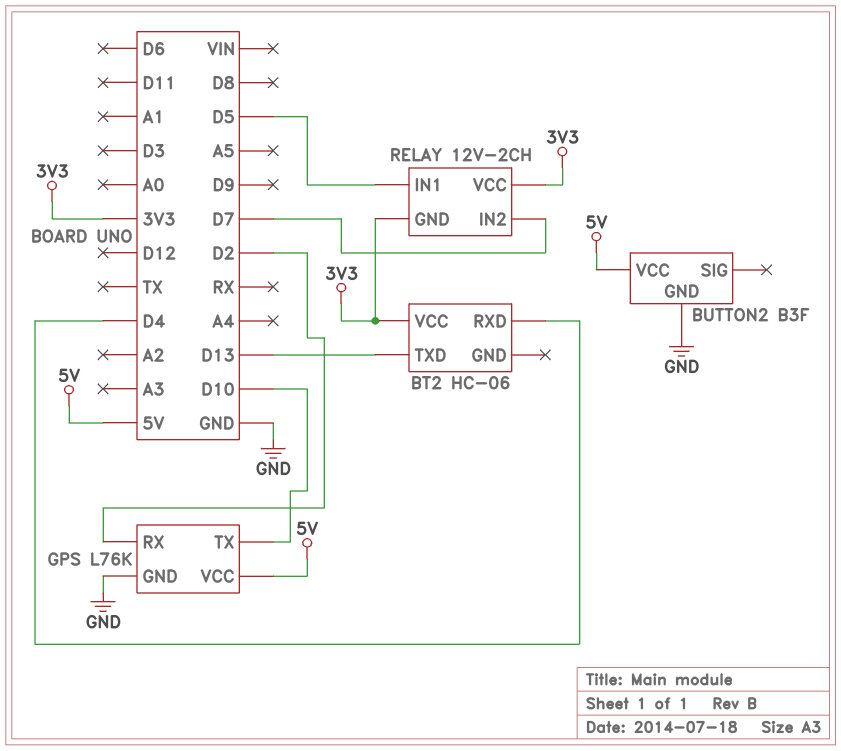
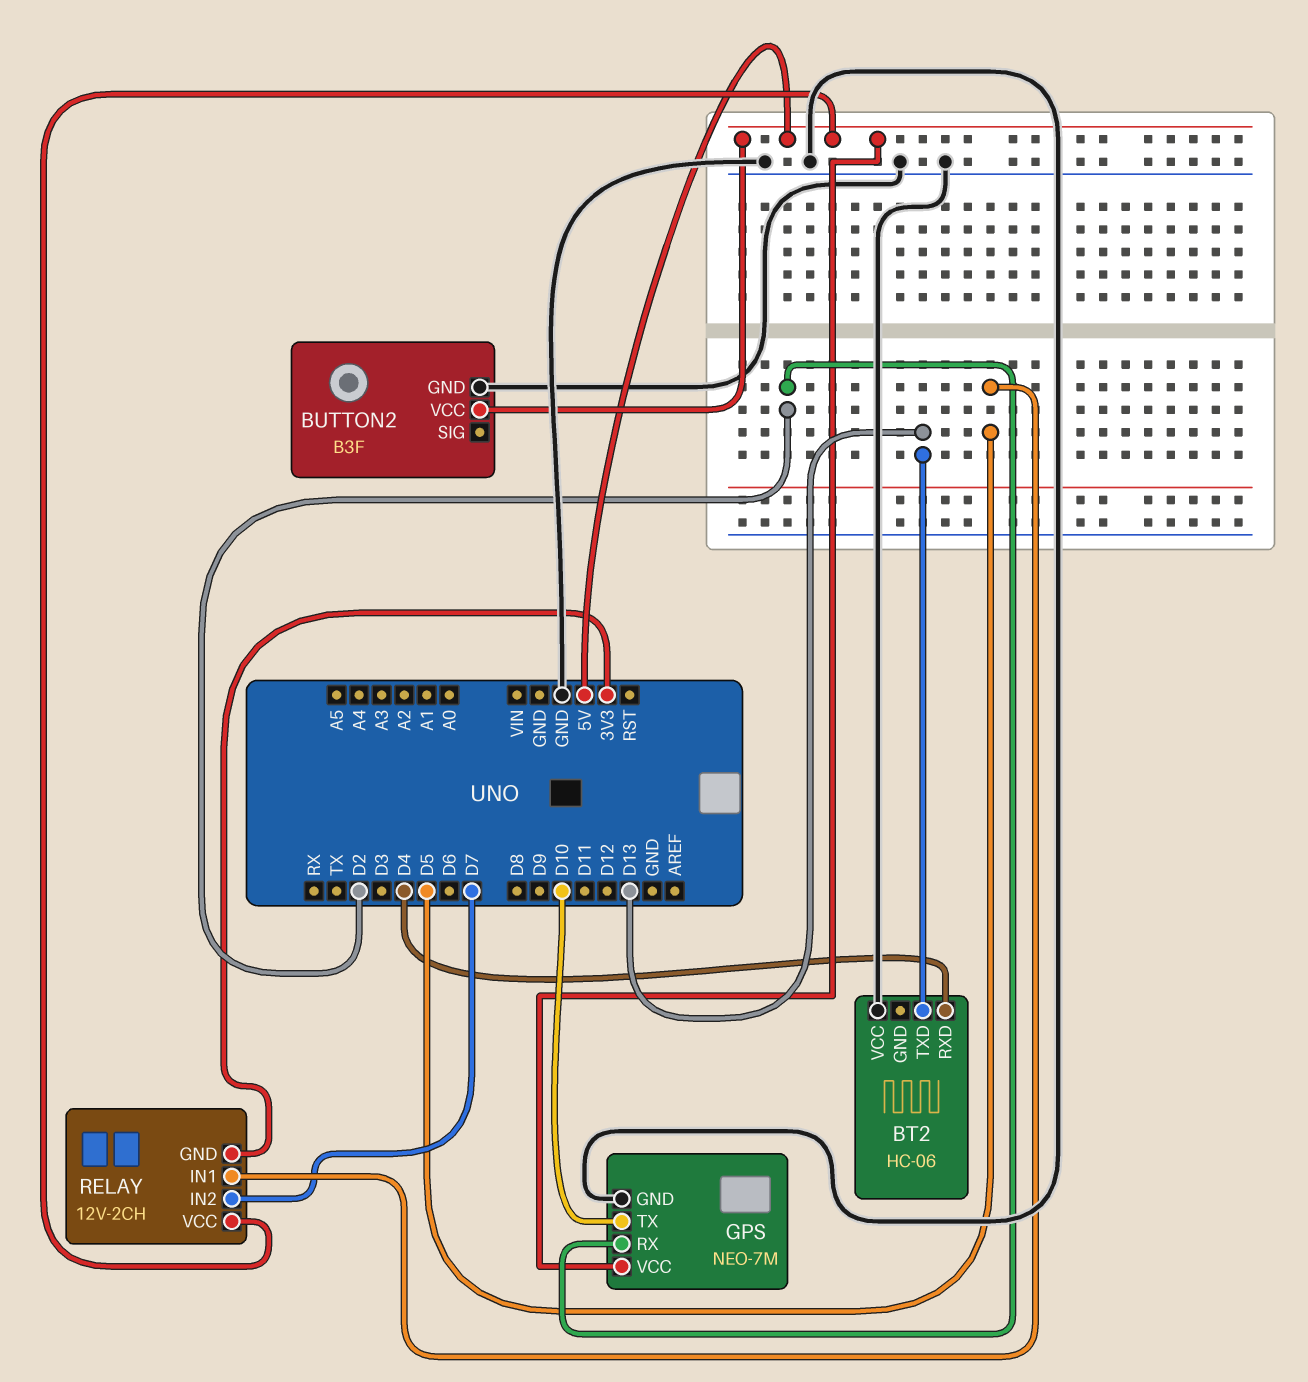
BT2 pin VCC: 3V3 -> GND
GPS: L76K -> NEO-7M
RELAY pin VCC: 3V3 -> 5V

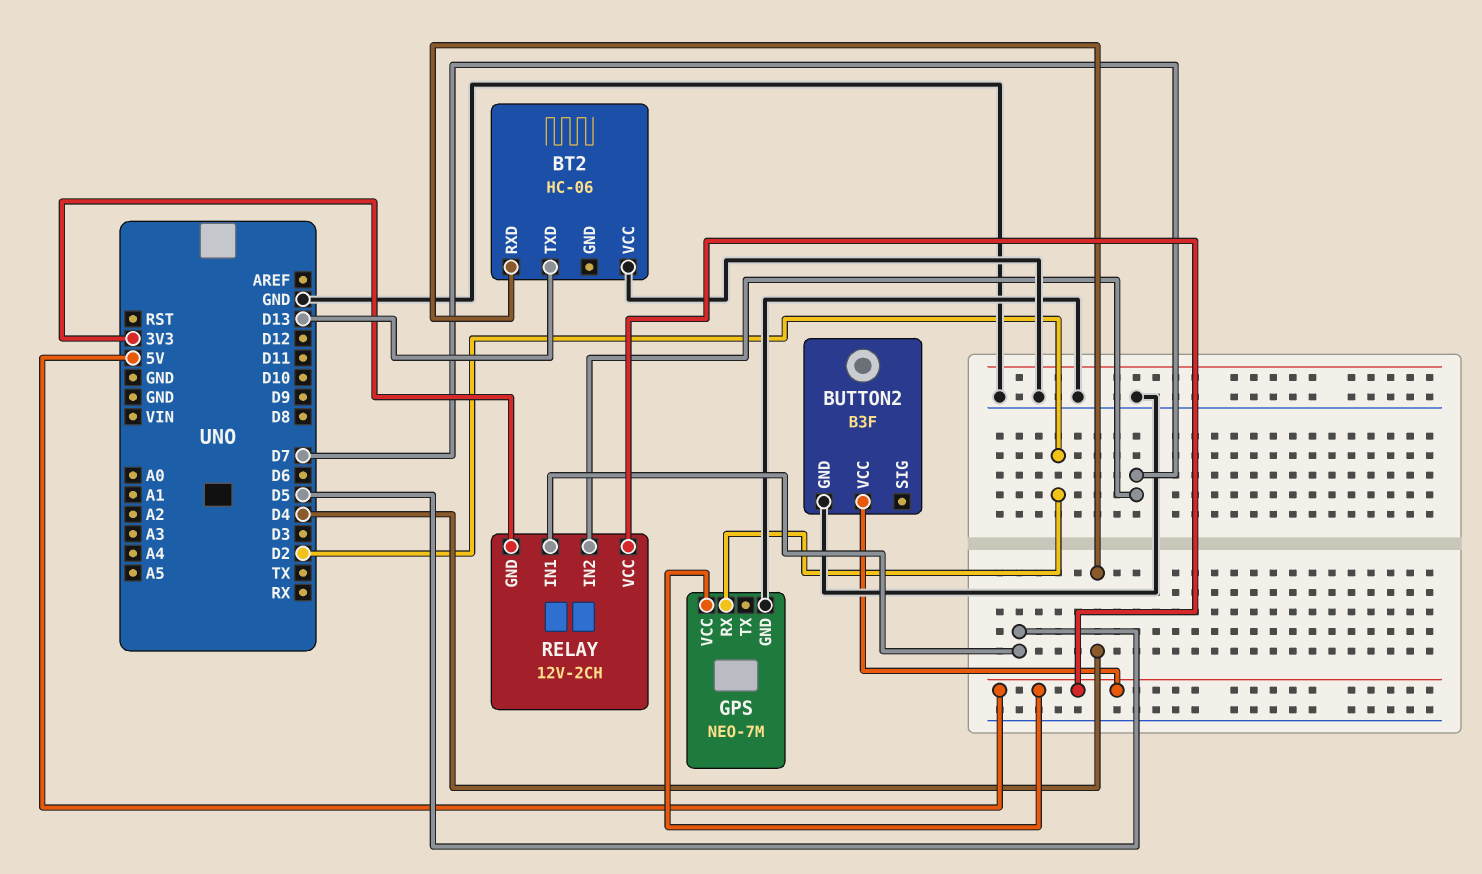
GPS pin TX: D10 -> none

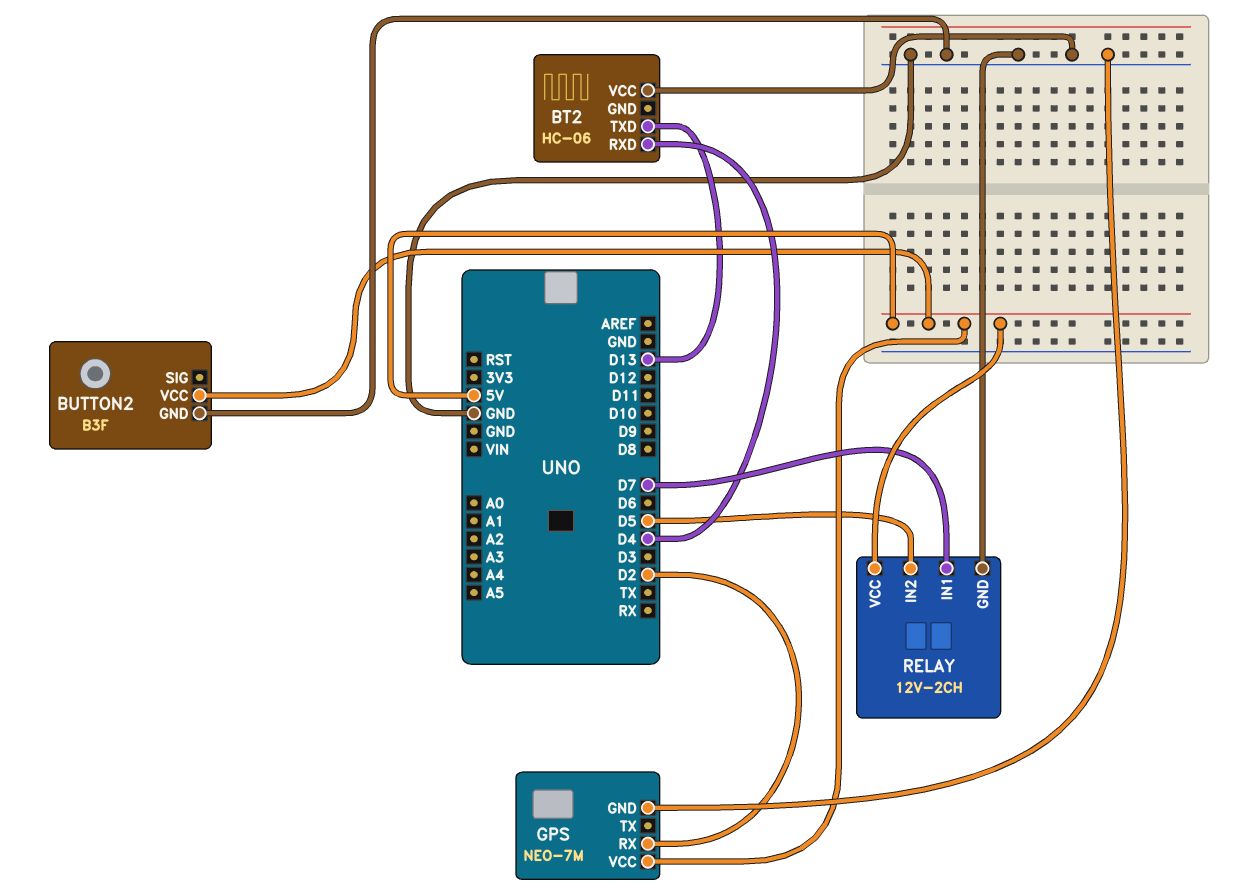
RELAY pin GND: 3V3 -> GND
RELAY pin IN1: D5 -> D7
RELAY pin IN2: D7 -> D5

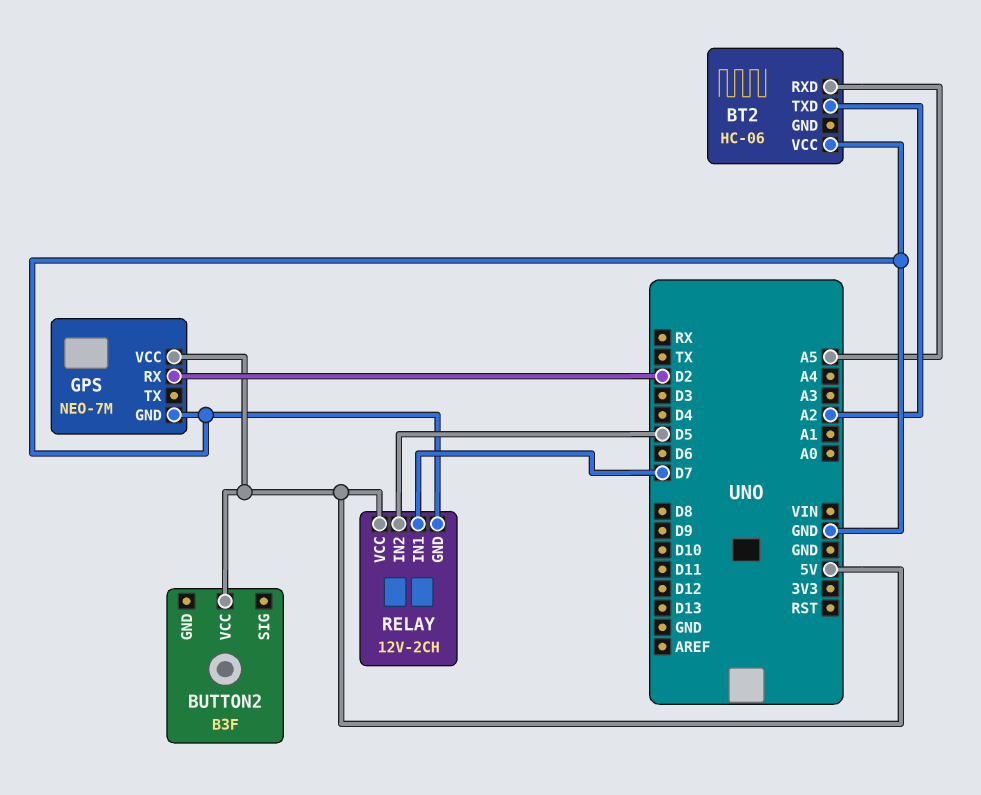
BT2 pin RXD: D4 -> A5
BT2 pin TXD: D13 -> A2
BUTTON2 pin GND: GND -> none

